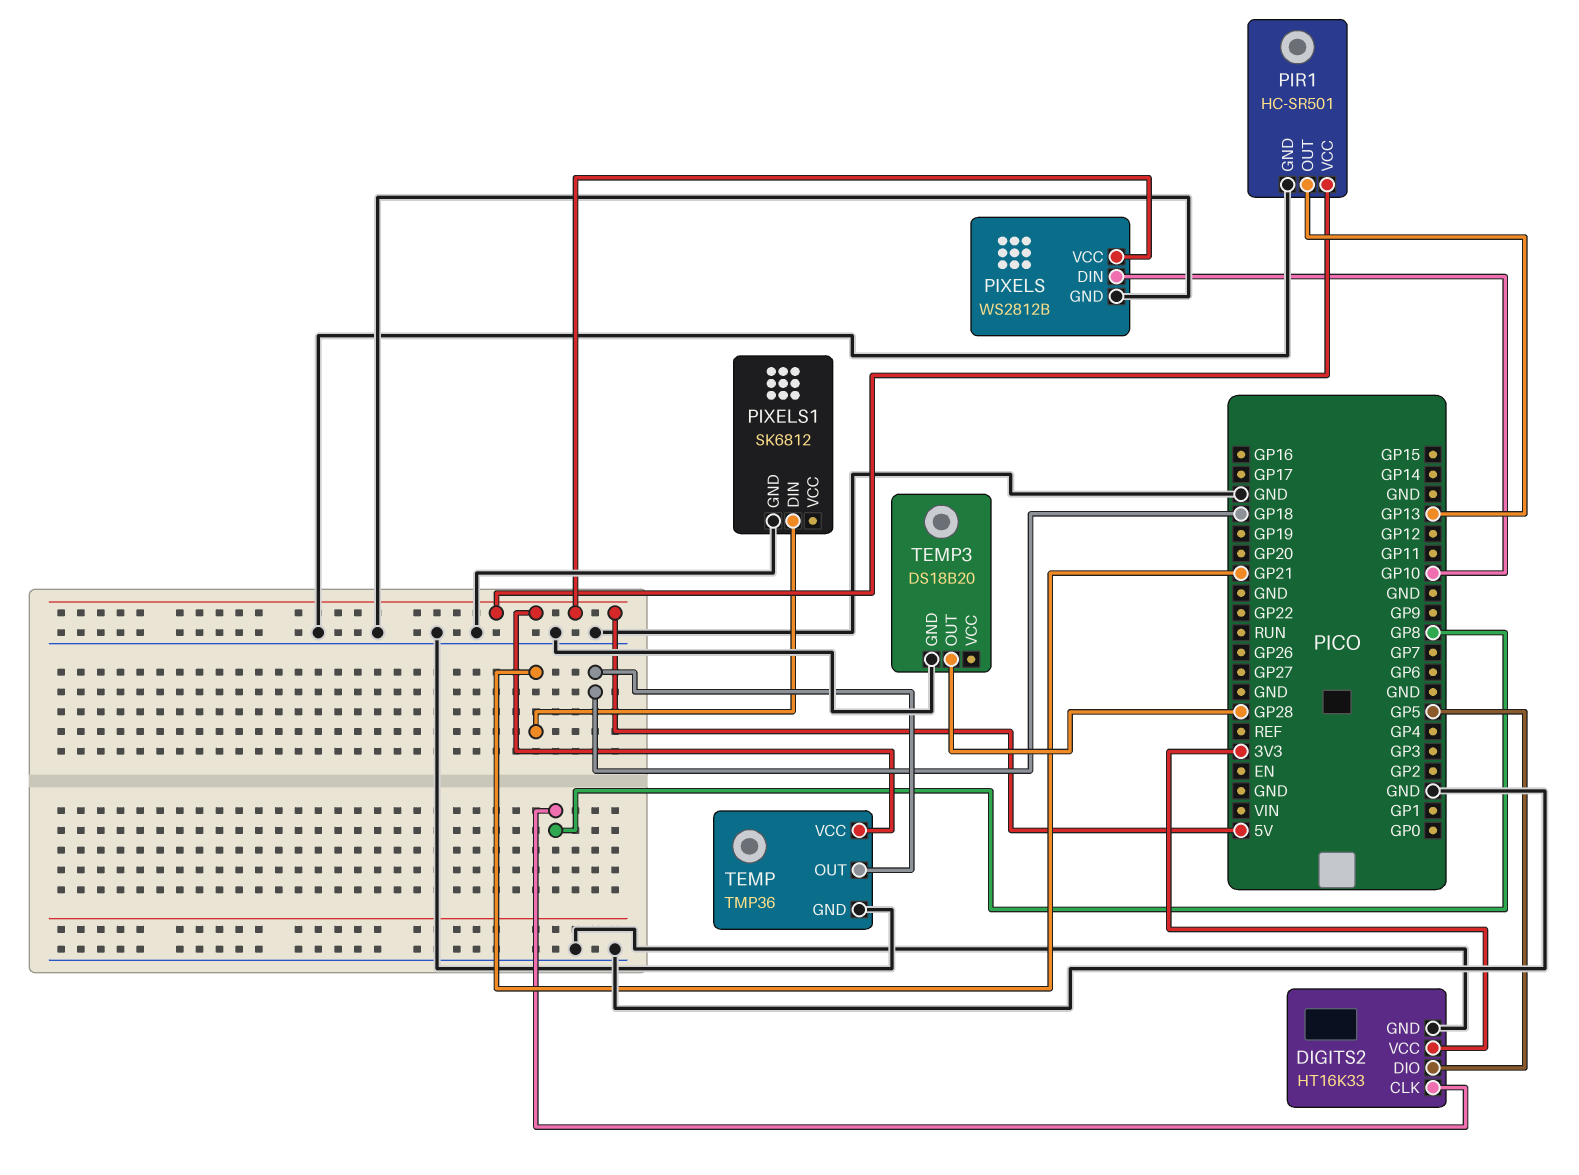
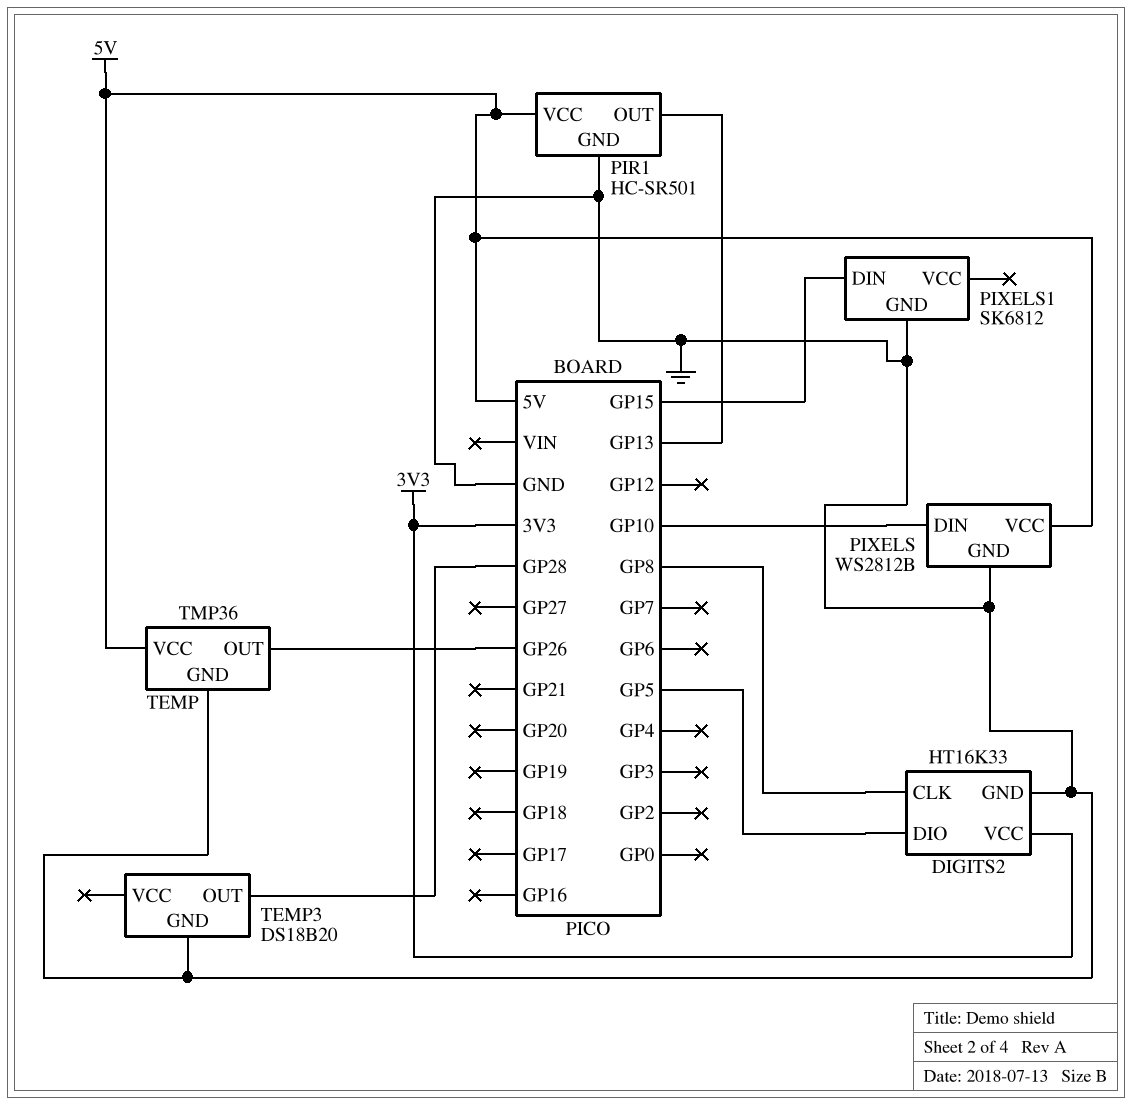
PIXELS1 pin DIN: GP21 -> GP15
TEMP pin OUT: GP18 -> GP26

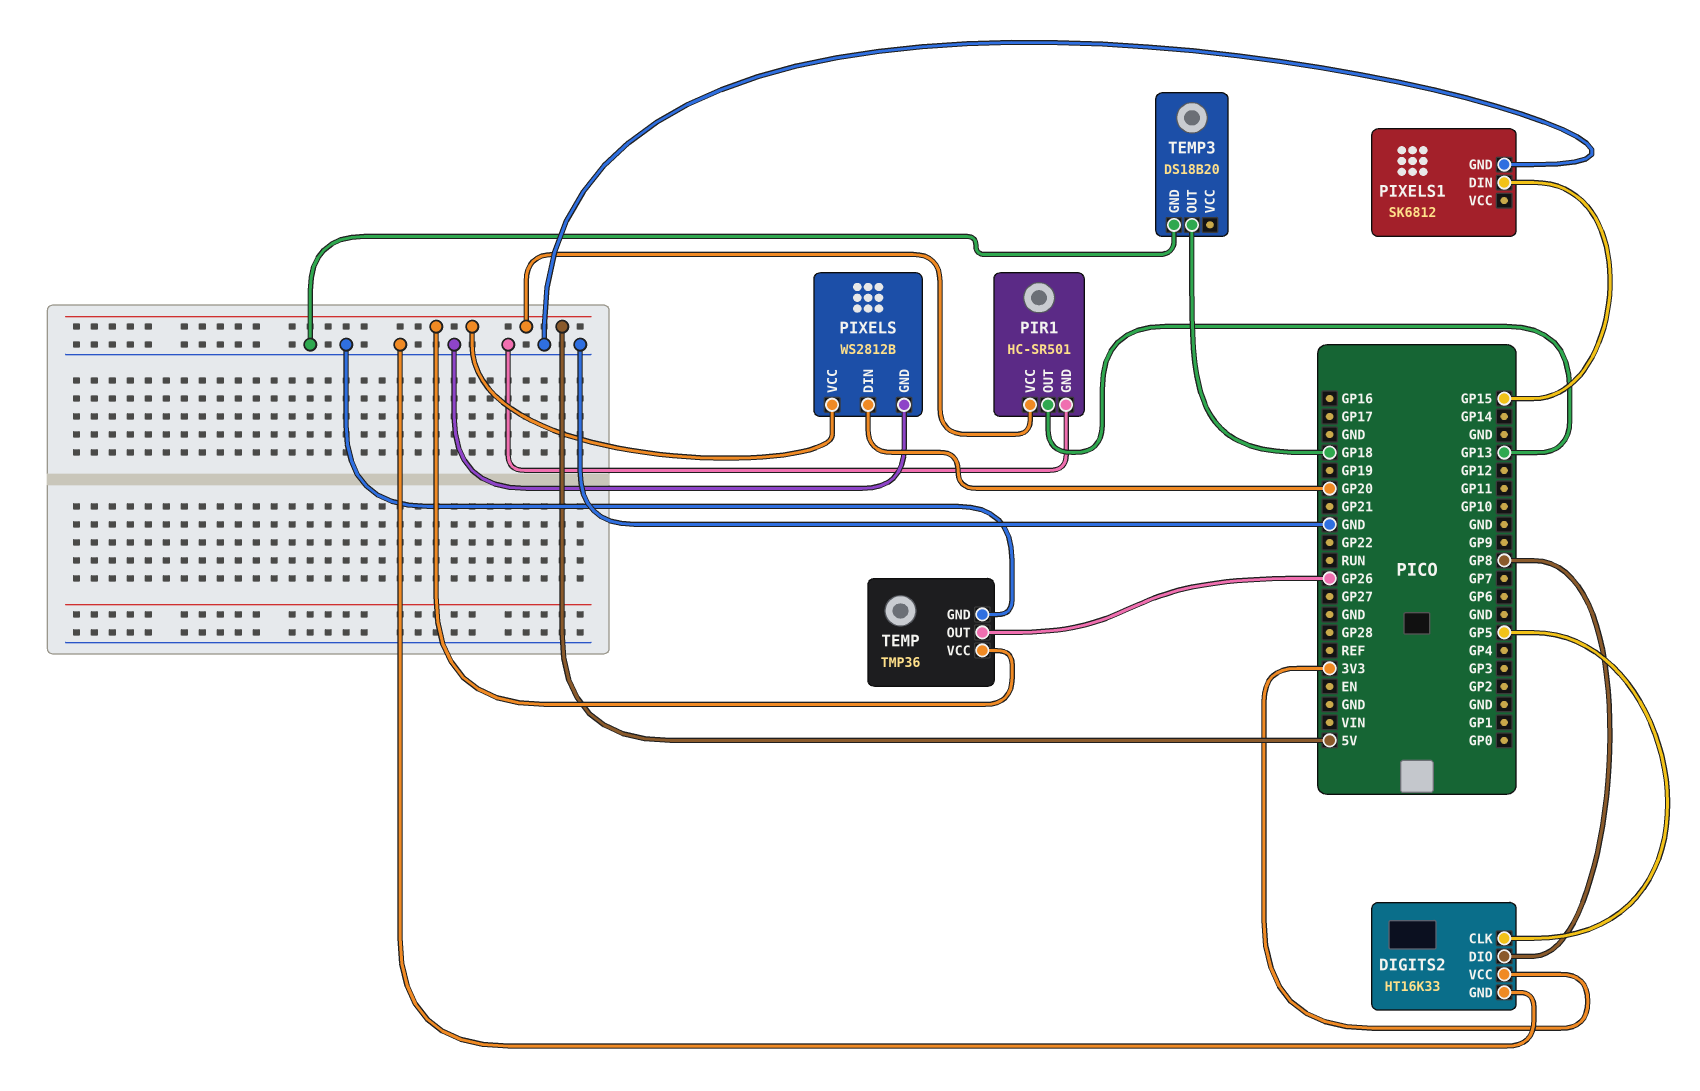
DIGITS2 pin CLK: GP8 -> GP5
DIGITS2 pin DIO: GP5 -> GP8
PIXELS pin DIN: GP10 -> GP20
TEMP3 pin OUT: GP28 -> GP18

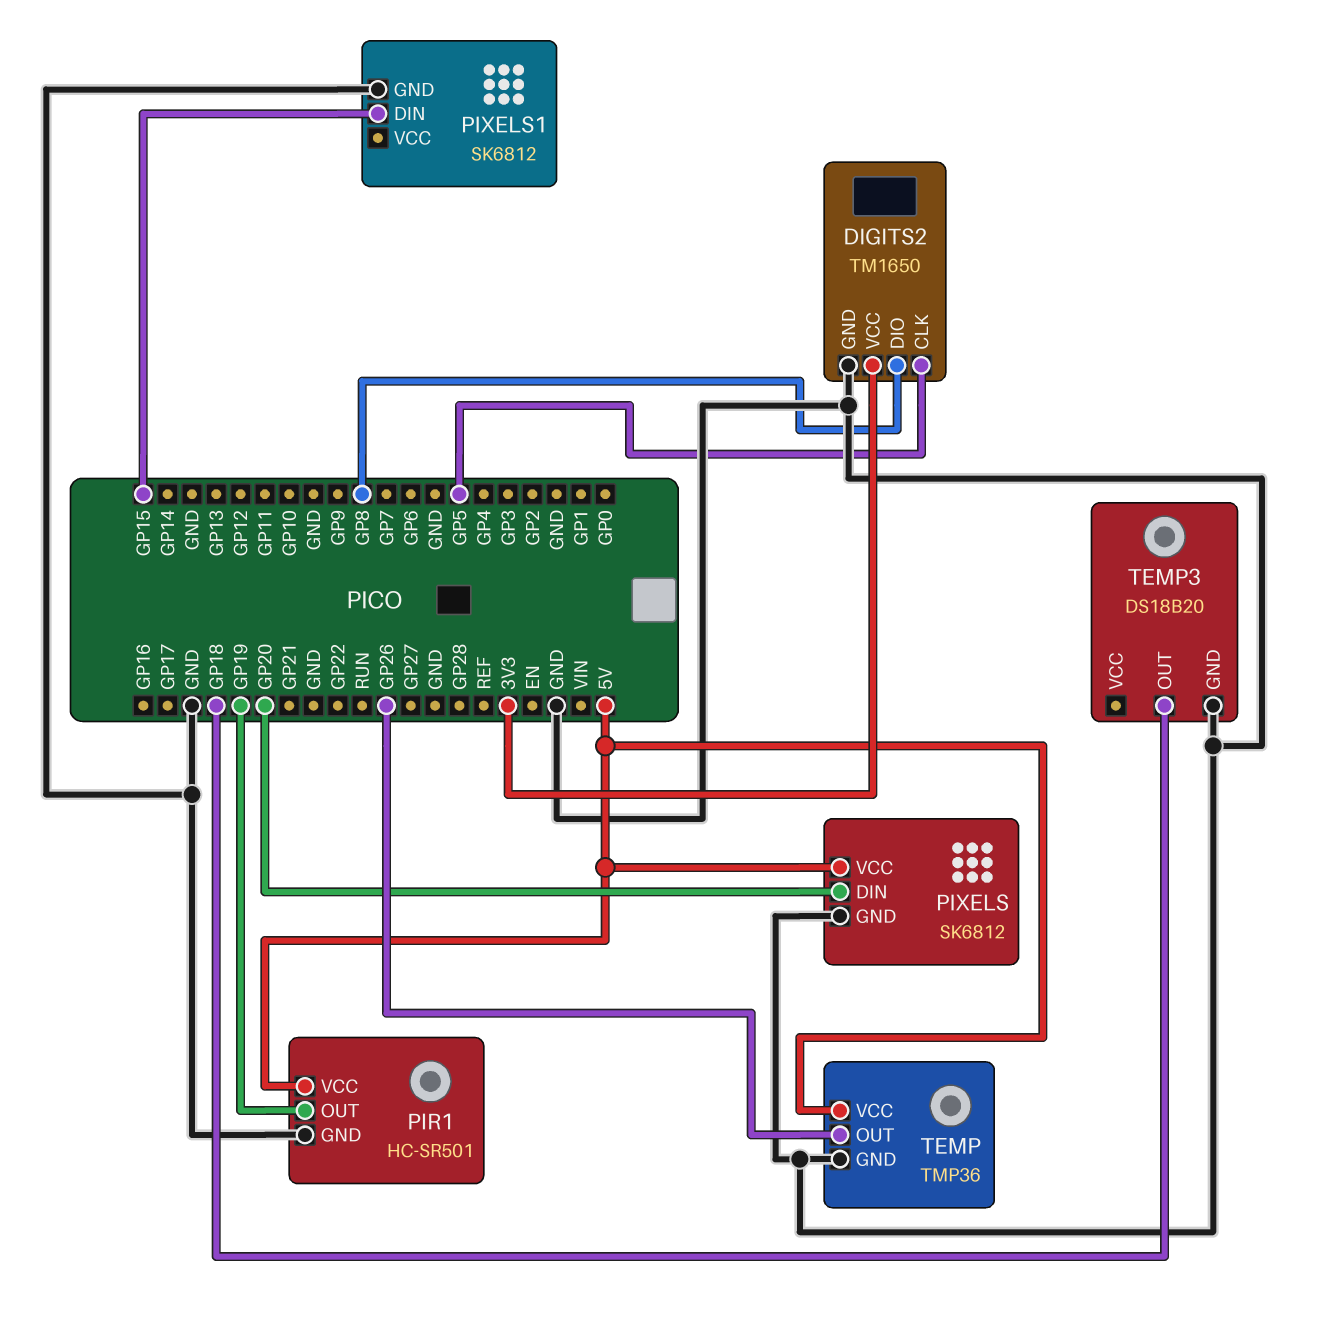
DIGITS2: HT16K33 -> TM1650
PIR1 pin OUT: GP13 -> GP19
PIXELS: WS2812B -> SK6812

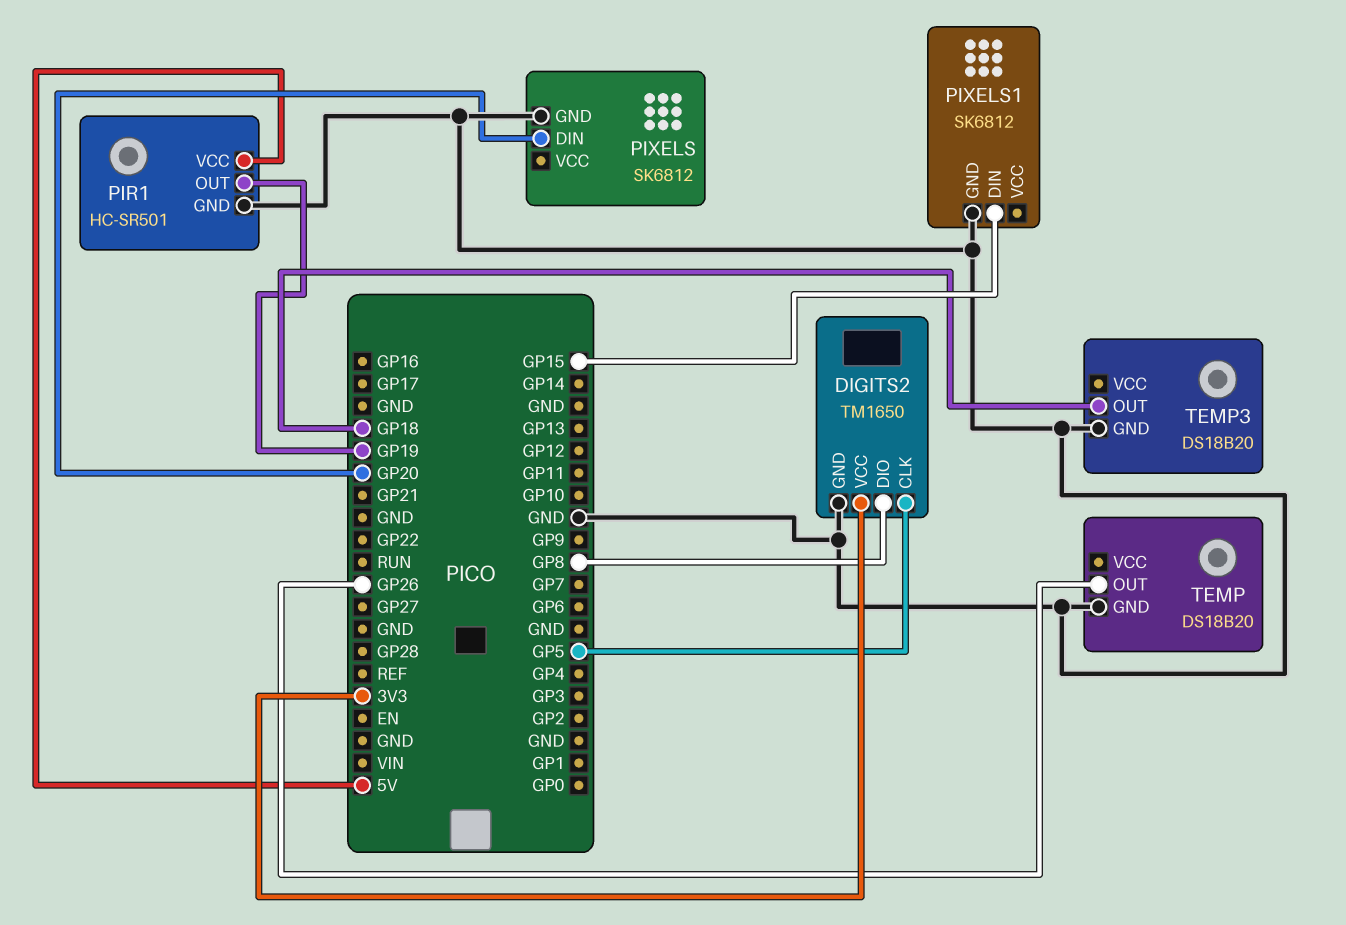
PIXELS pin VCC: 5V -> none
TEMP: TMP36 -> DS18B20
TEMP pin VCC: 5V -> none

